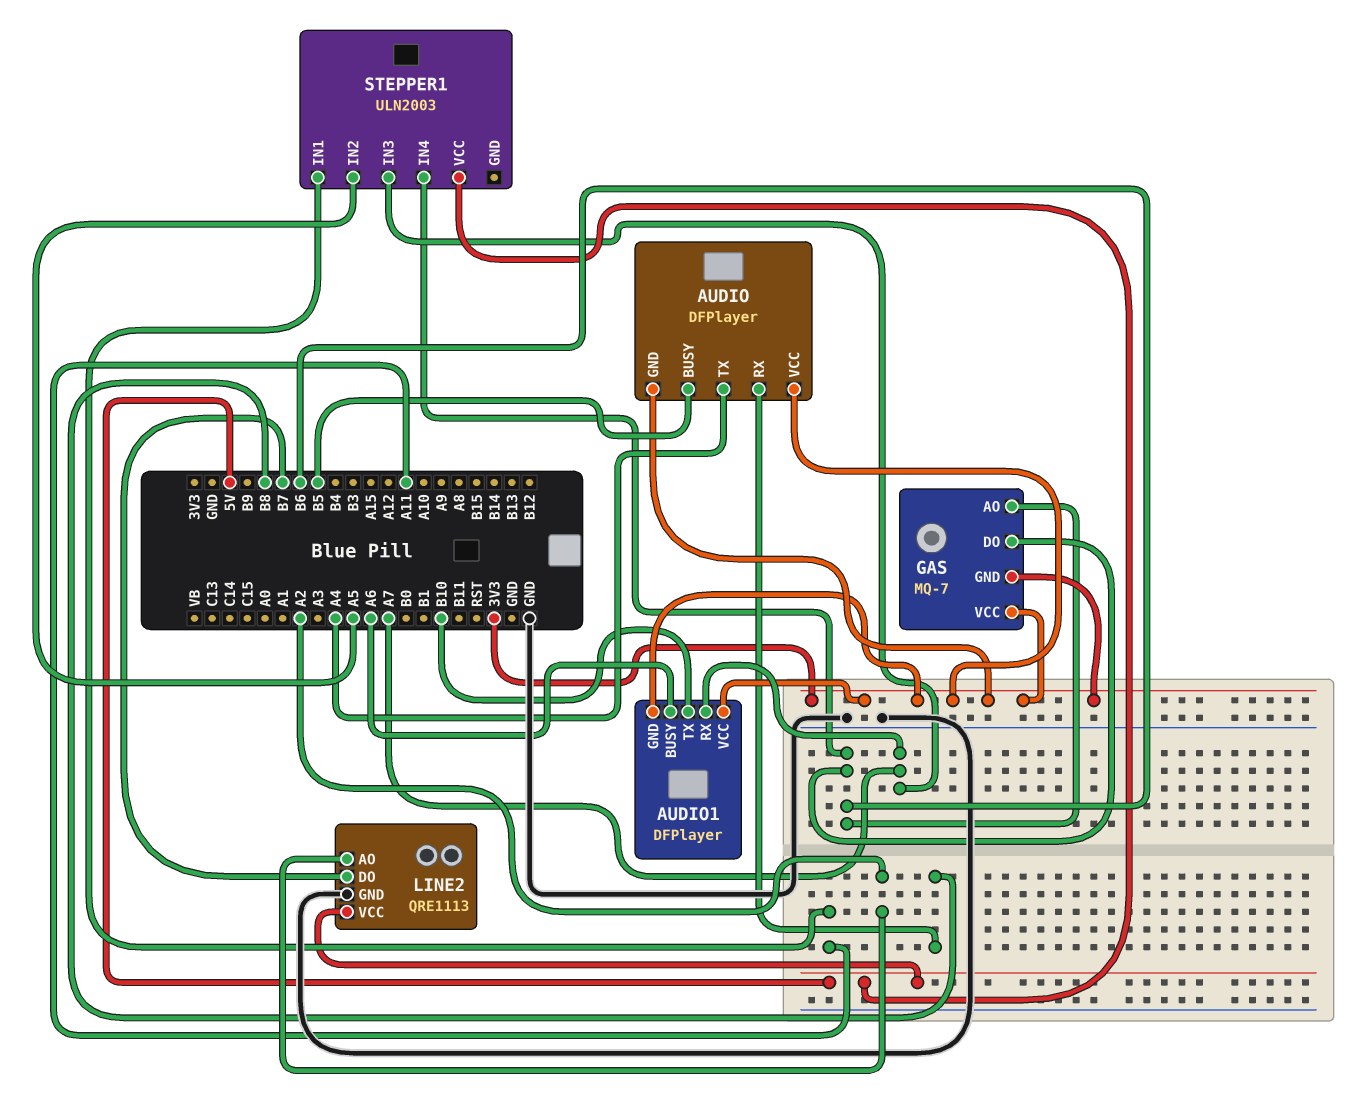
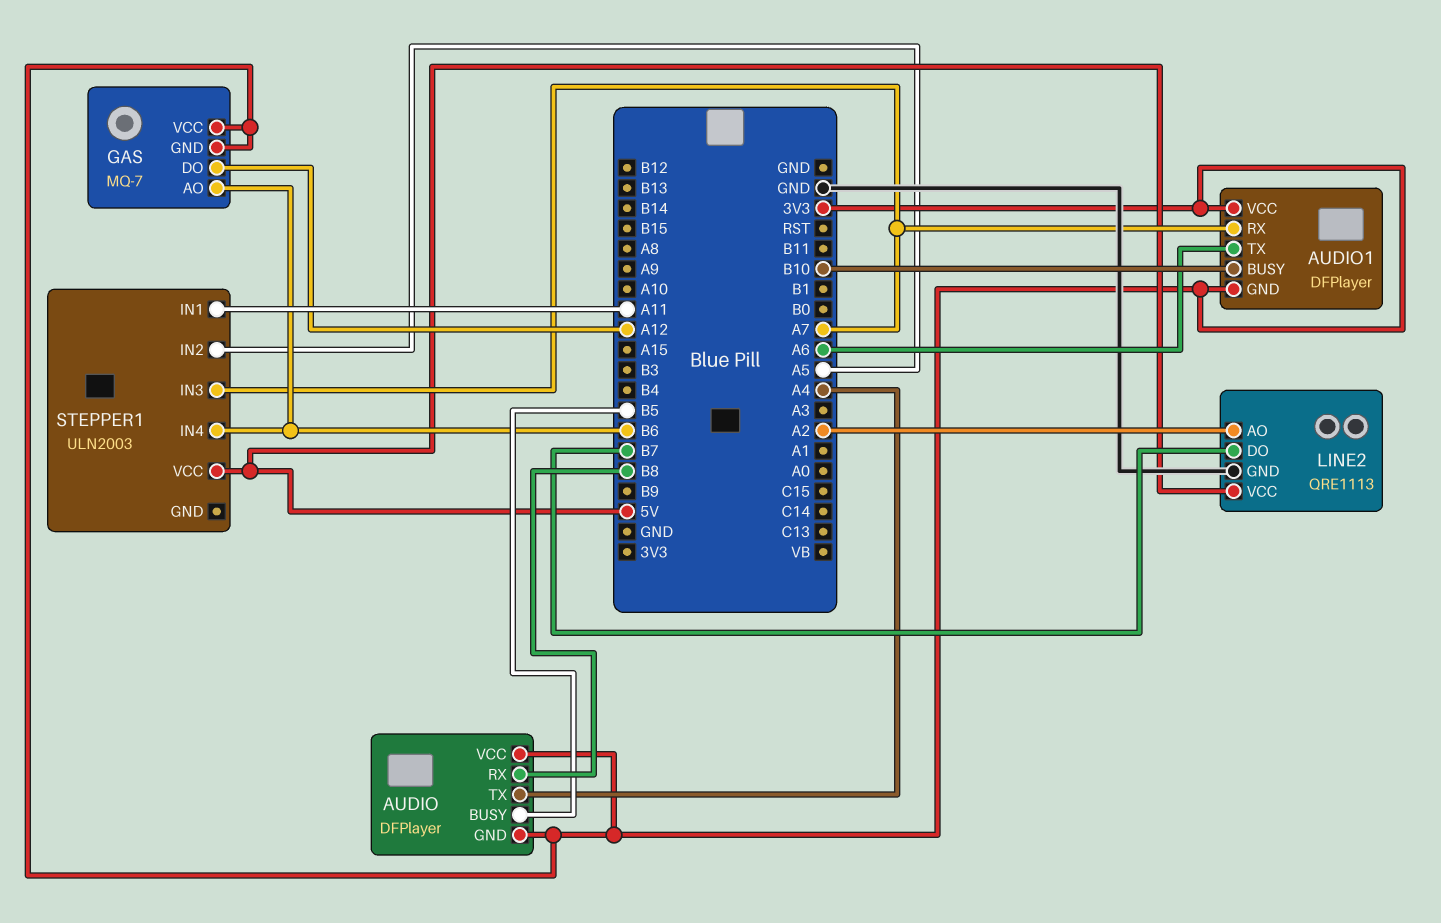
AUDIO1 pin BUSY: A6 -> B10
AUDIO1 pin TX: B10 -> A6
GAS pin DO: B6 -> A12

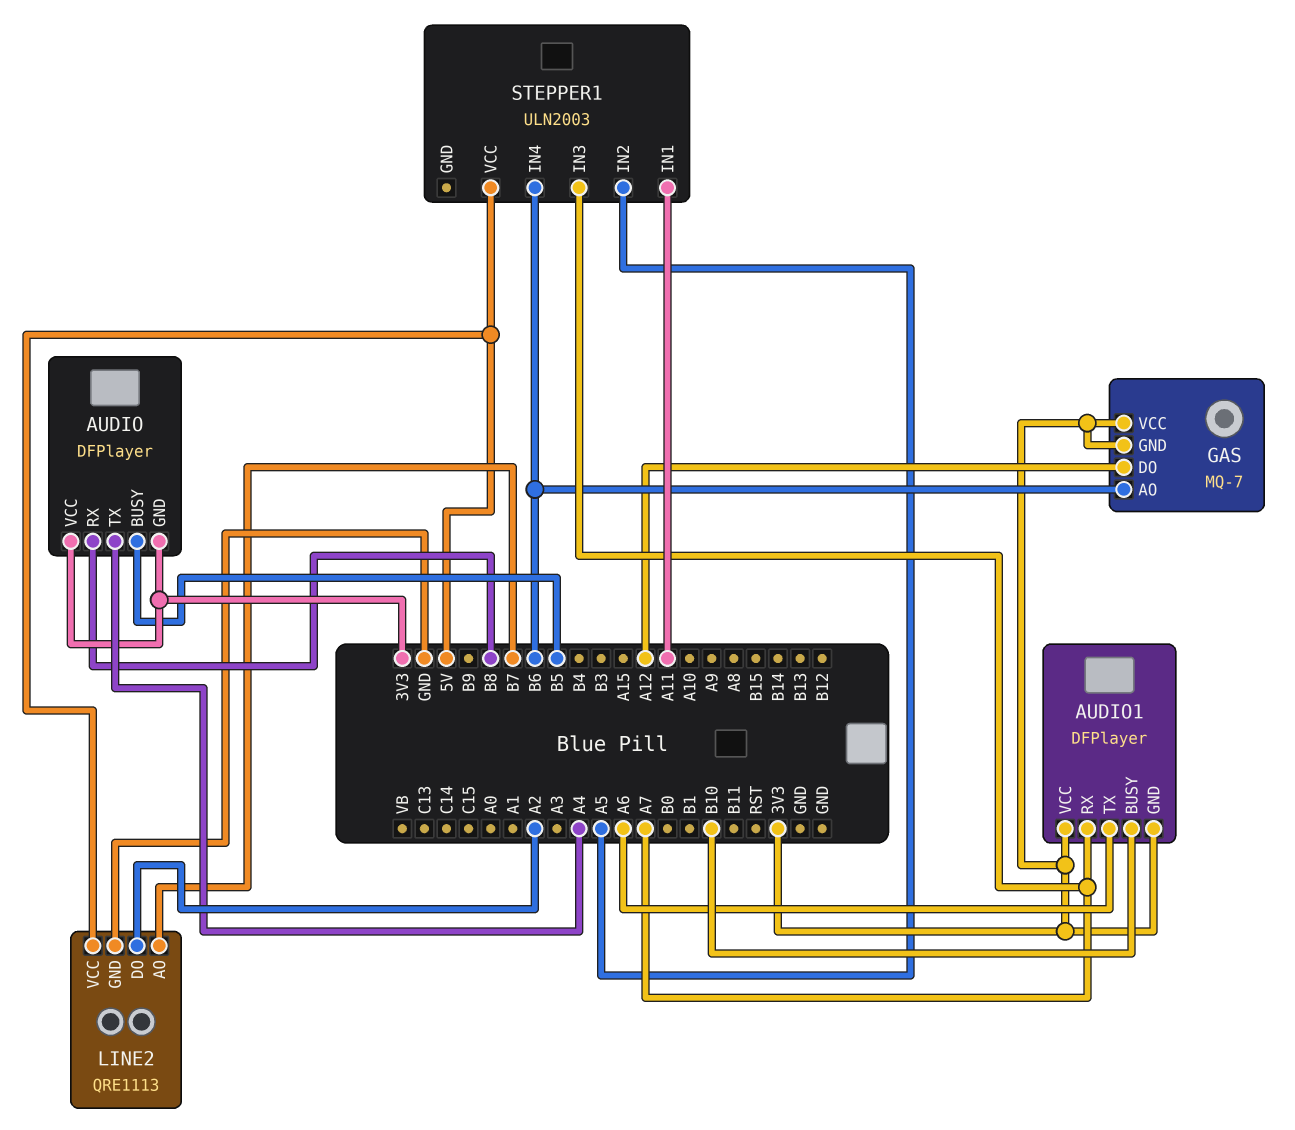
LINE2 pin AO: A2 -> B7
LINE2 pin DO: B7 -> A2

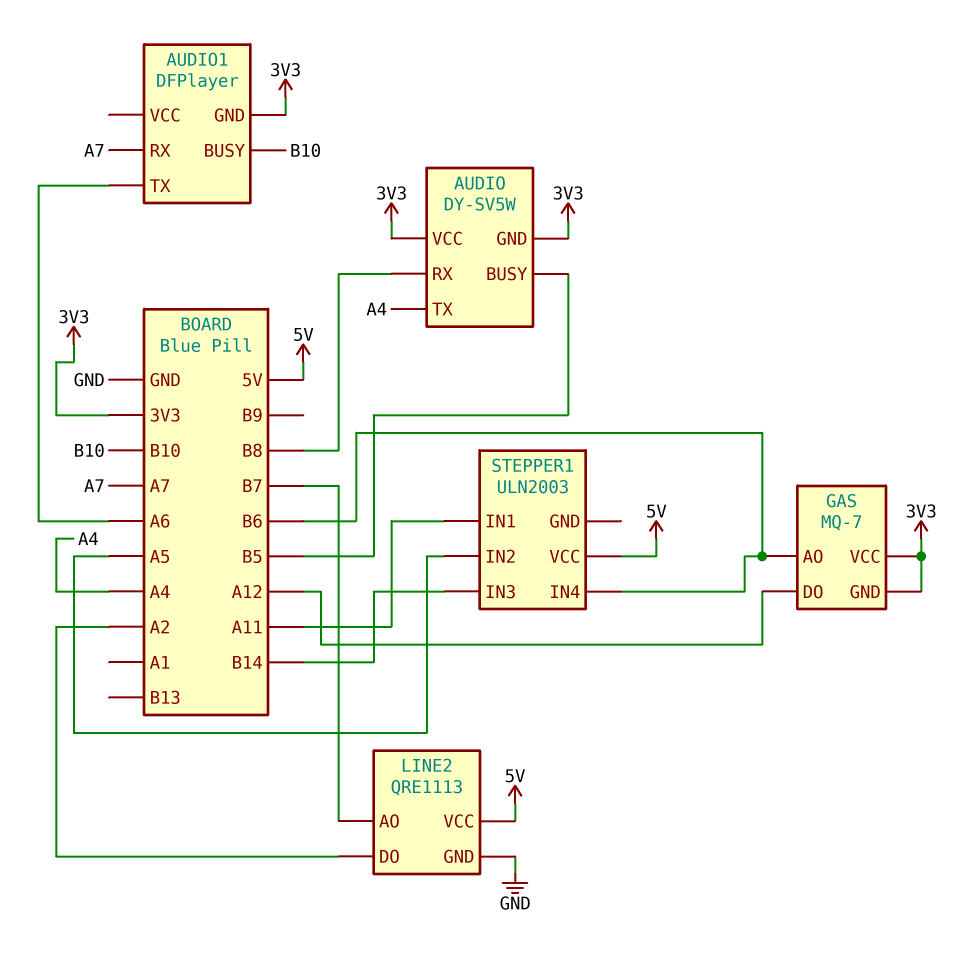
AUDIO: DFPlayer -> DY-SV5W
AUDIO1 pin VCC: 3V3 -> none
STEPPER1 pin IN3: A7 -> B14

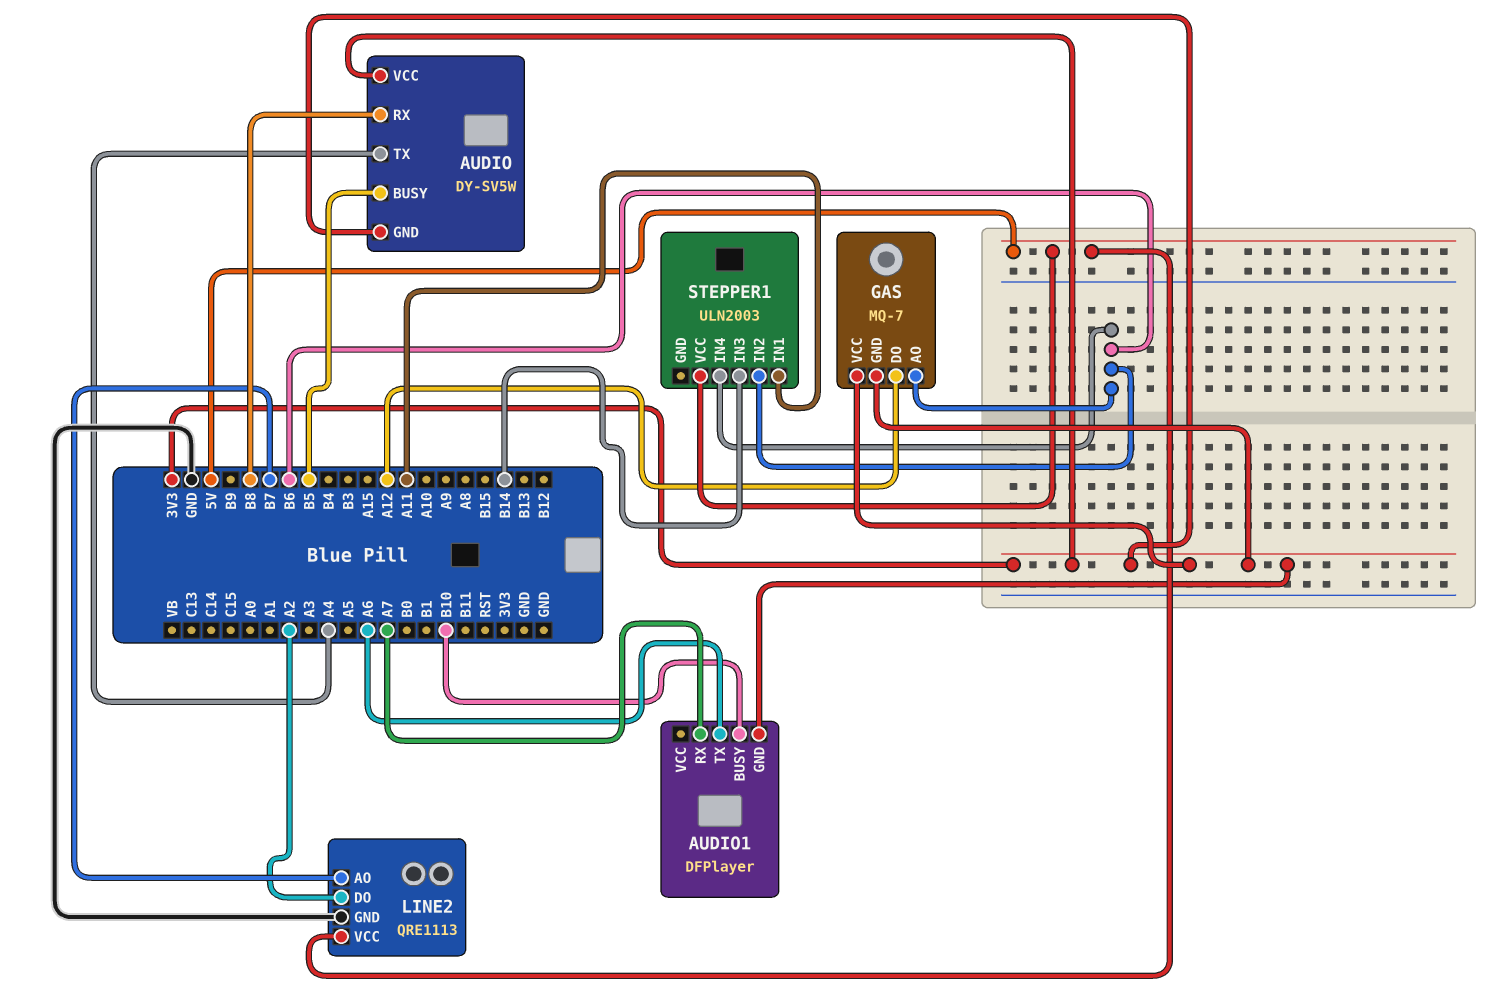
STEPPER1 pin IN2: A5 -> B6

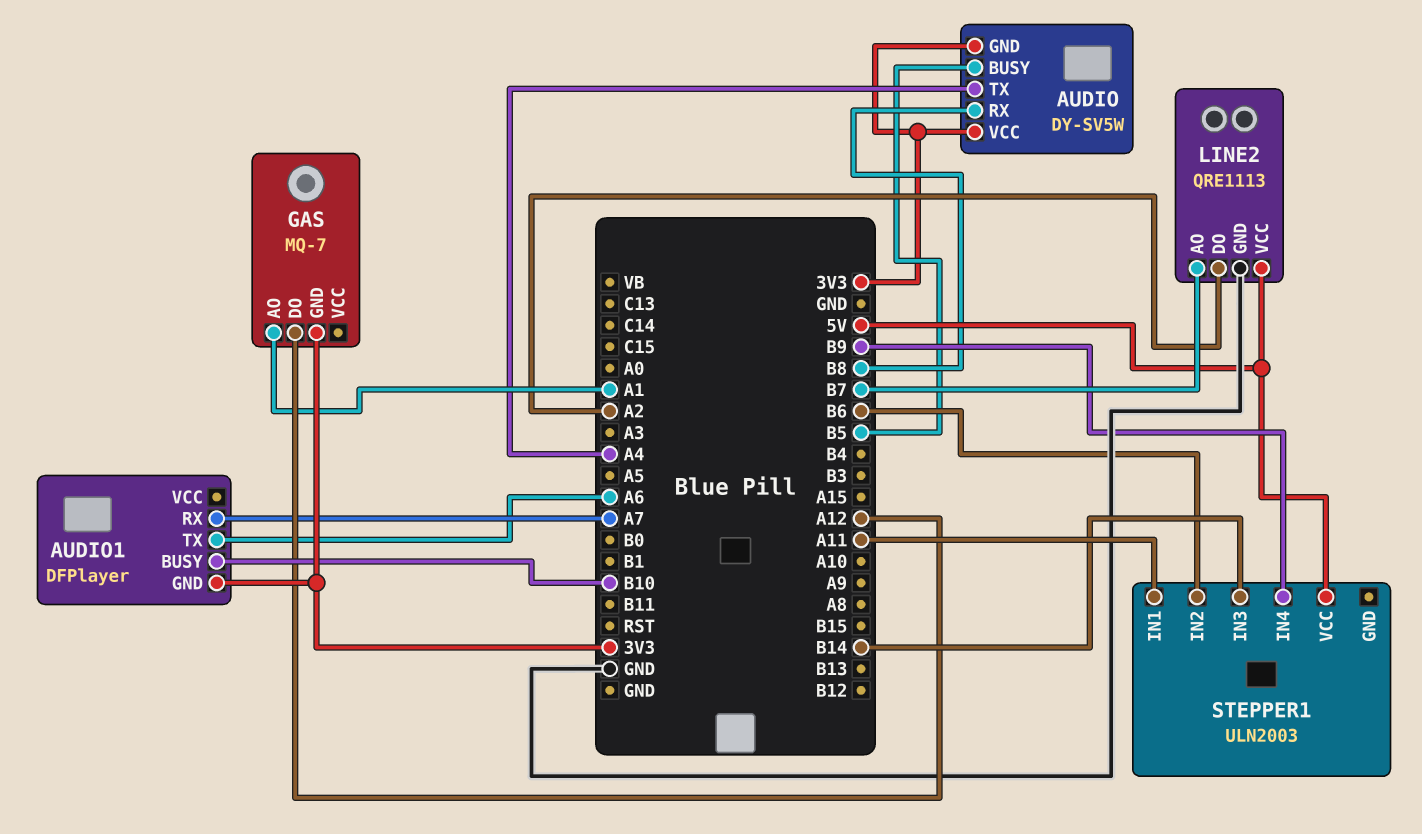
GAS pin AO: B6 -> A1
GAS pin VCC: 3V3 -> none
STEPPER1 pin IN4: B6 -> B9

